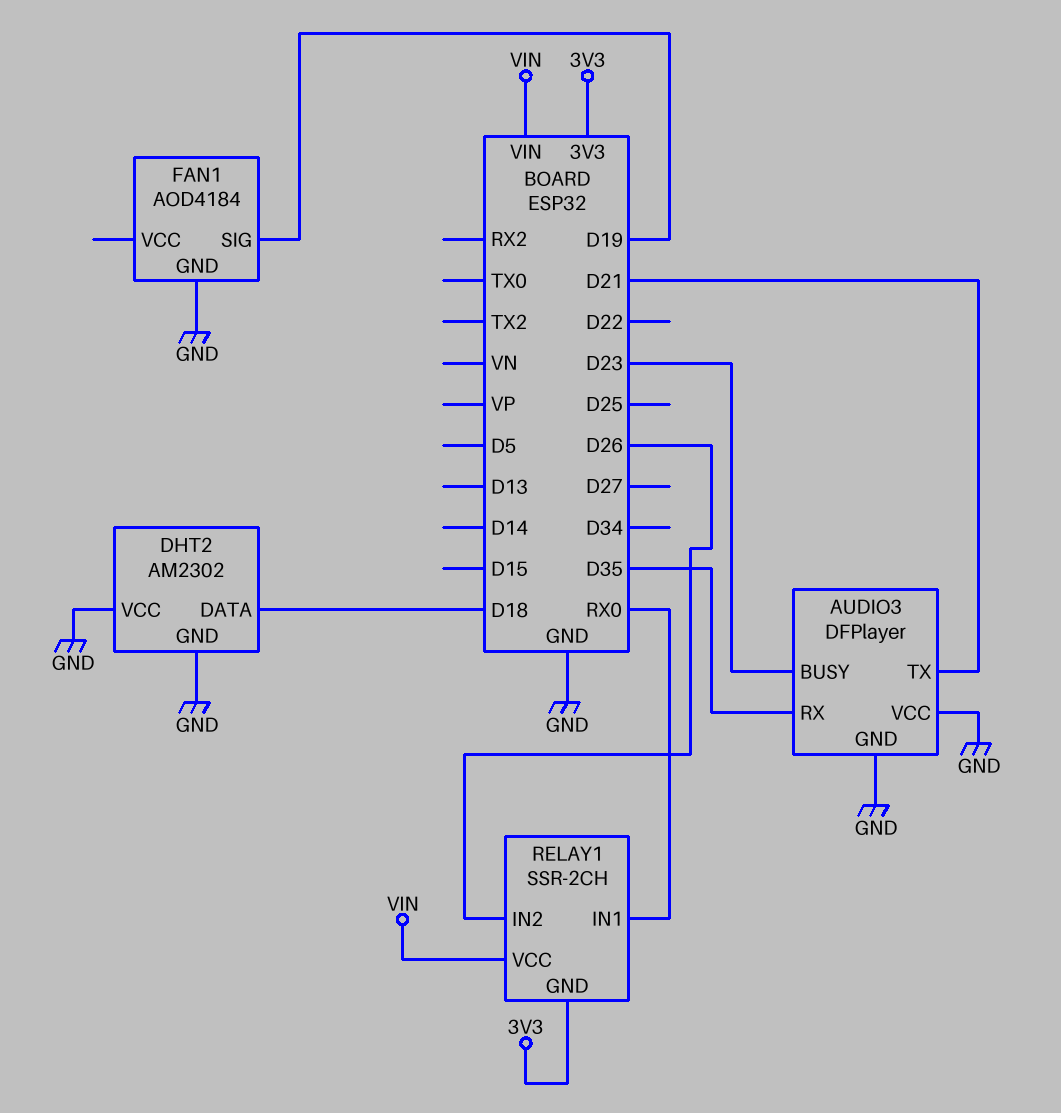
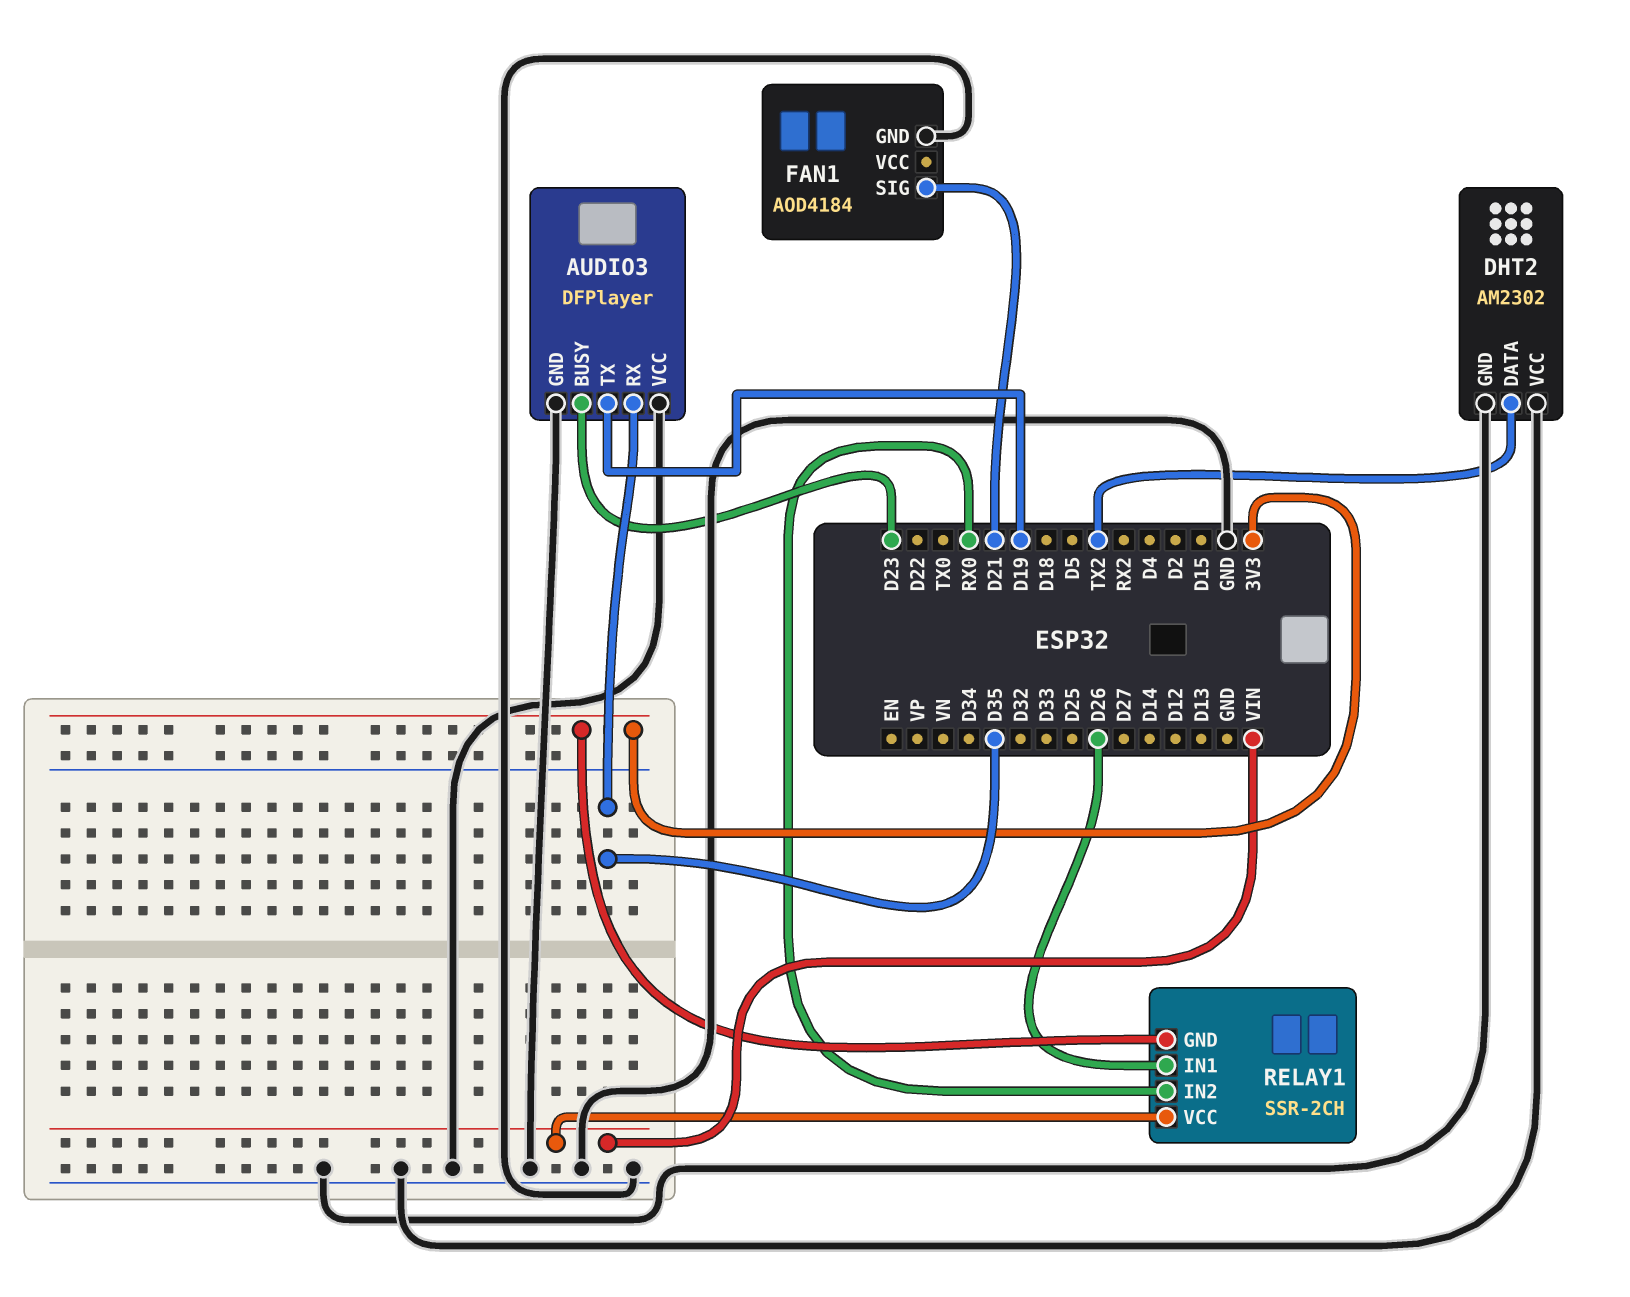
AUDIO3 pin TX: D21 -> D19
DHT2 pin DATA: D18 -> TX2
FAN1 pin SIG: D19 -> D21
RELAY1 pin IN1: RX0 -> D26
RELAY1 pin IN2: D26 -> RX0

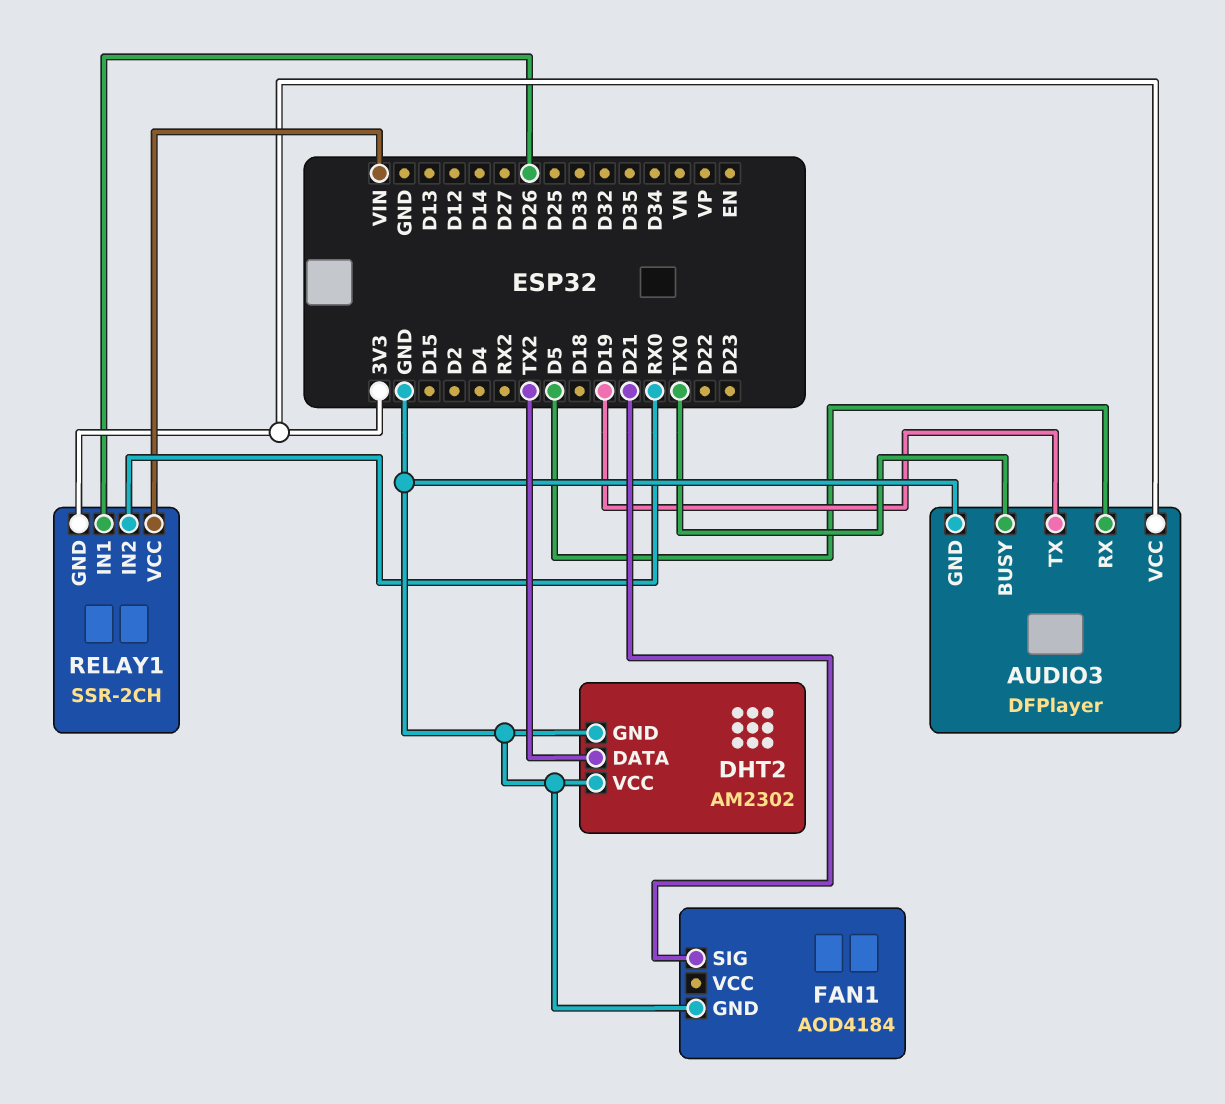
AUDIO3 pin BUSY: D23 -> TX0
AUDIO3 pin RX: D35 -> D5
AUDIO3 pin VCC: GND -> 3V3

